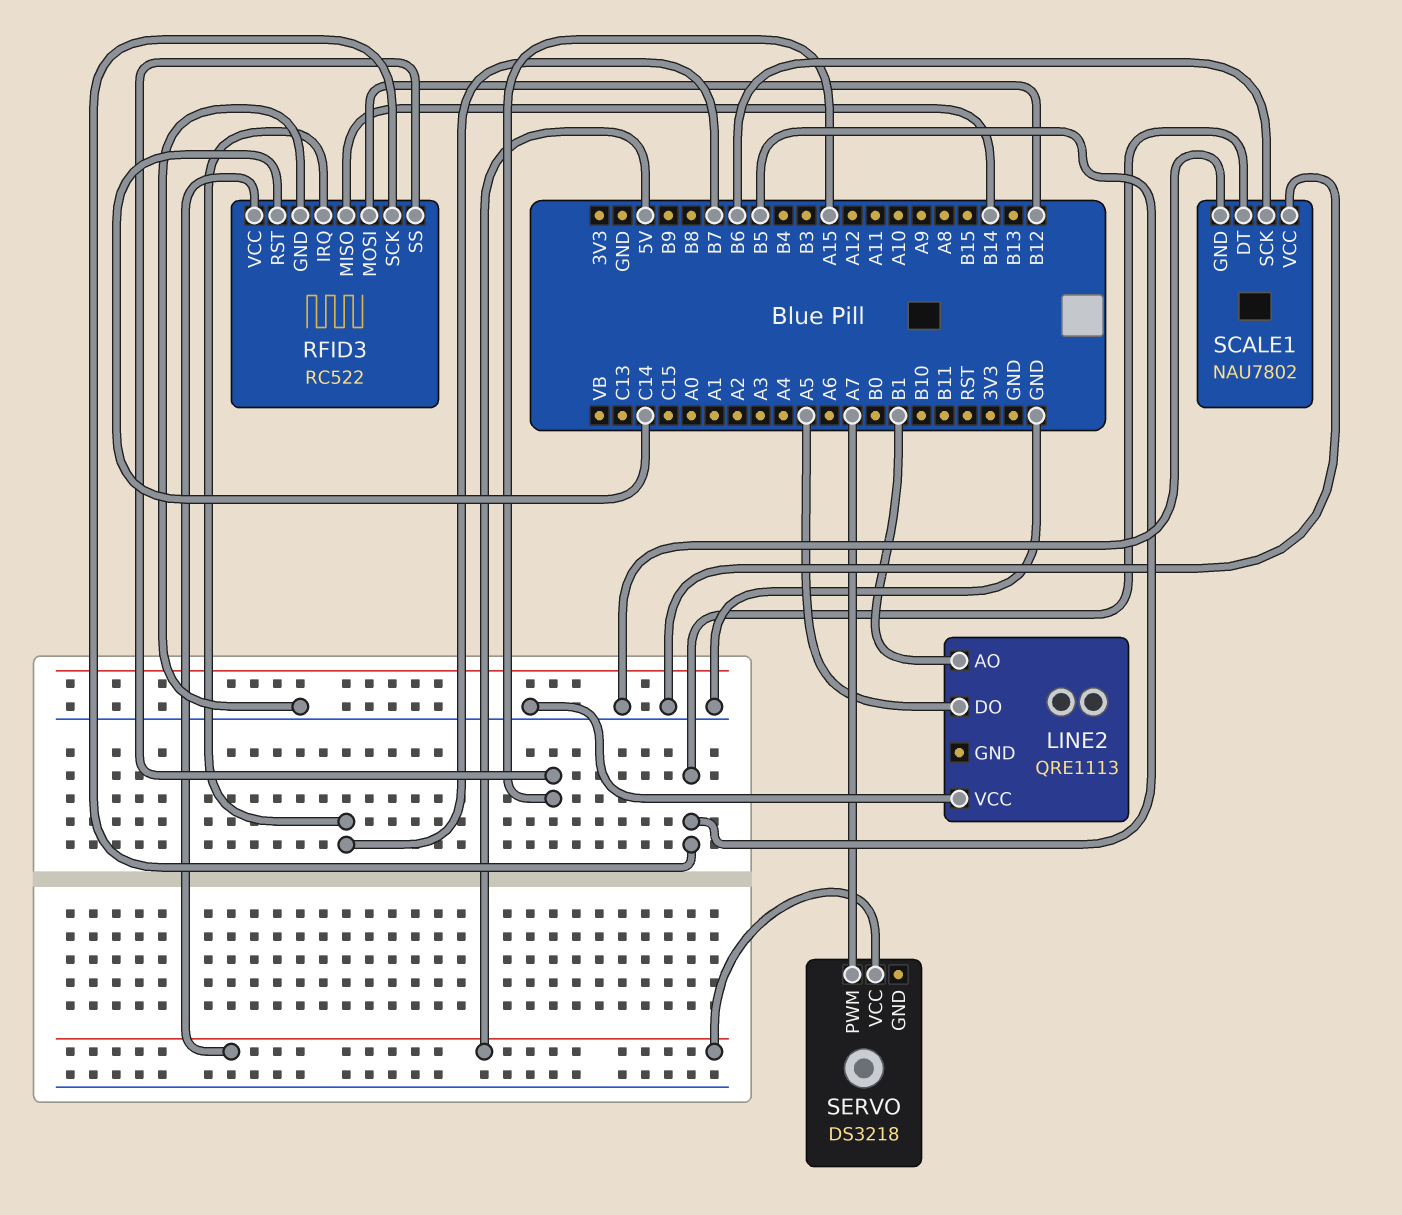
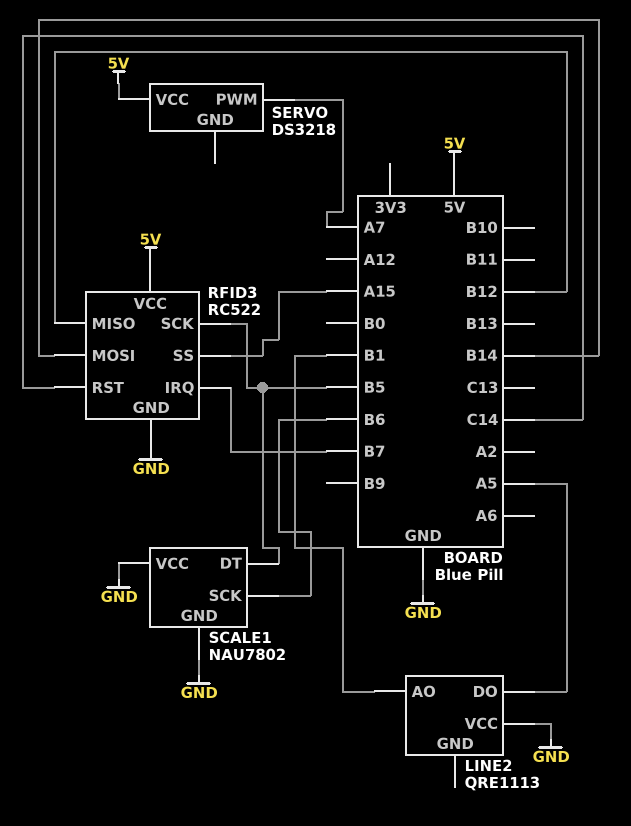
RFID3 pin MISO: B14 -> B12
RFID3 pin MOSI: B12 -> B14

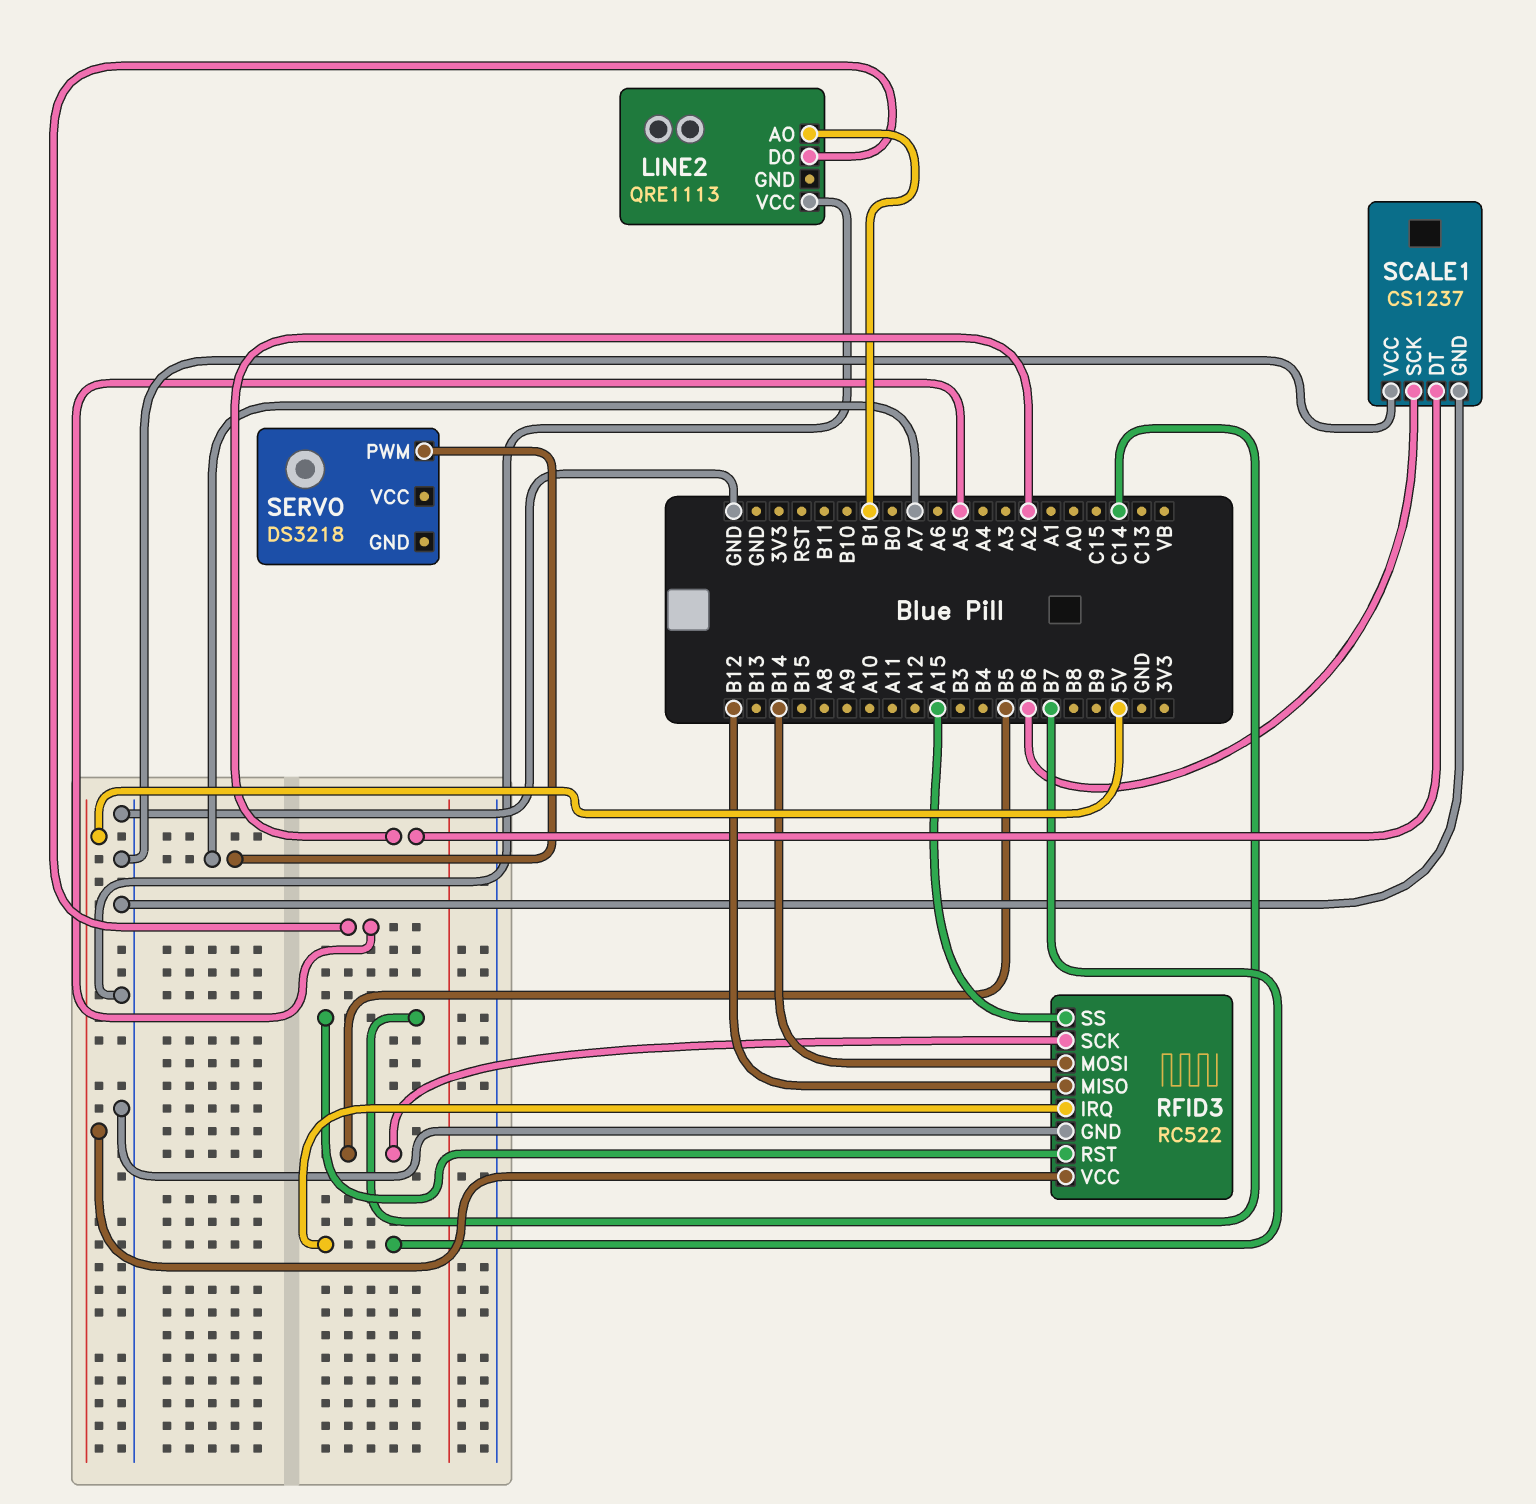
SCALE1: NAU7802 -> CS1237
SCALE1 pin DT: B5 -> A2
SERVO pin VCC: 5V -> none

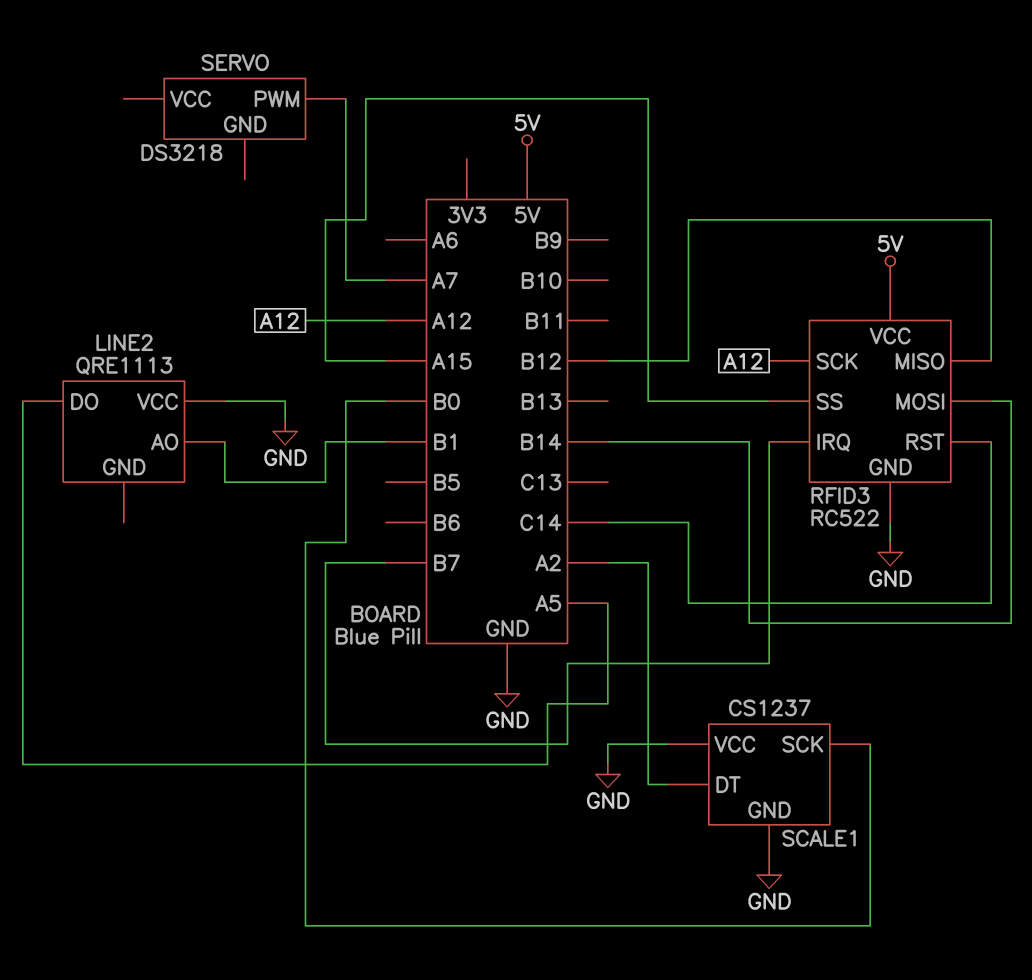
RFID3 pin SCK: B5 -> A12
SCALE1 pin SCK: B6 -> B0

